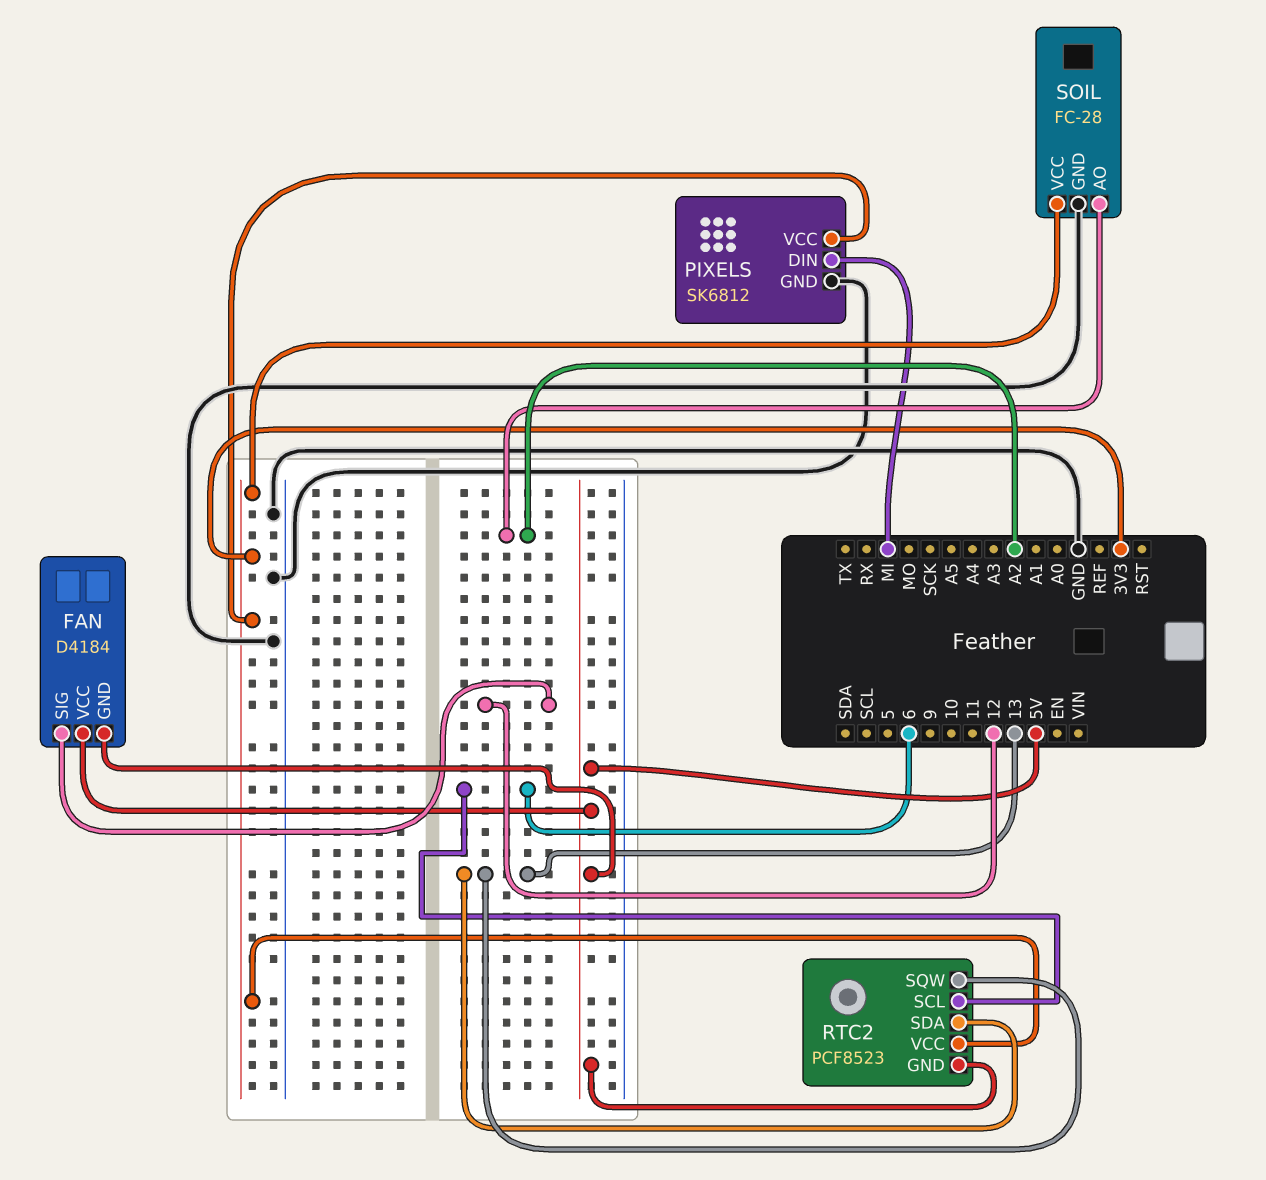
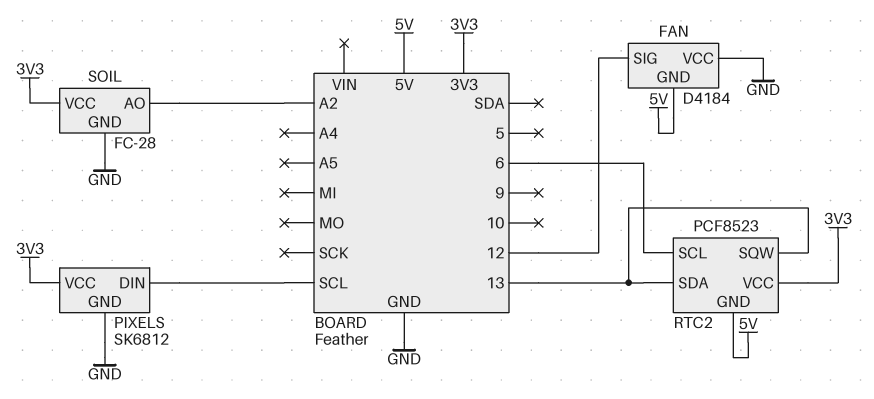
FAN pin VCC: 5V -> GND
PIXELS pin DIN: MI -> SCL

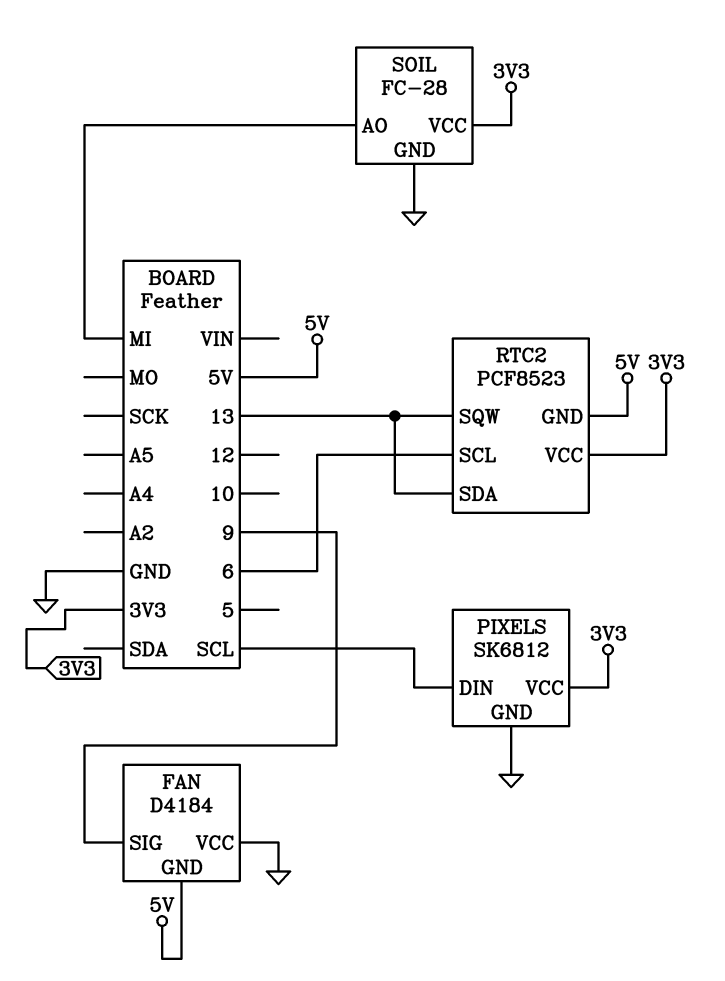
FAN pin SIG: 12 -> 9
SOIL pin AO: A2 -> MI

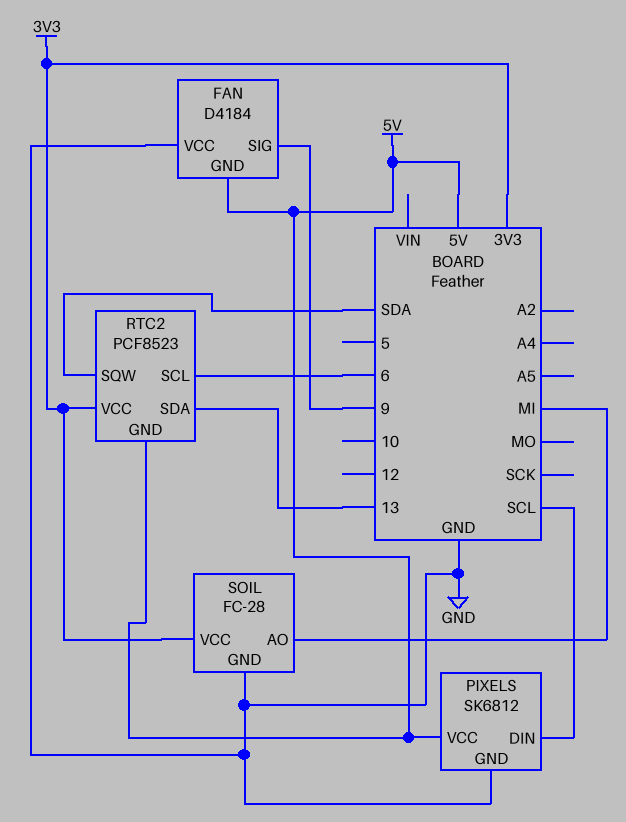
PIXELS pin VCC: 3V3 -> 5V
RTC2 pin SQW: 13 -> SDA

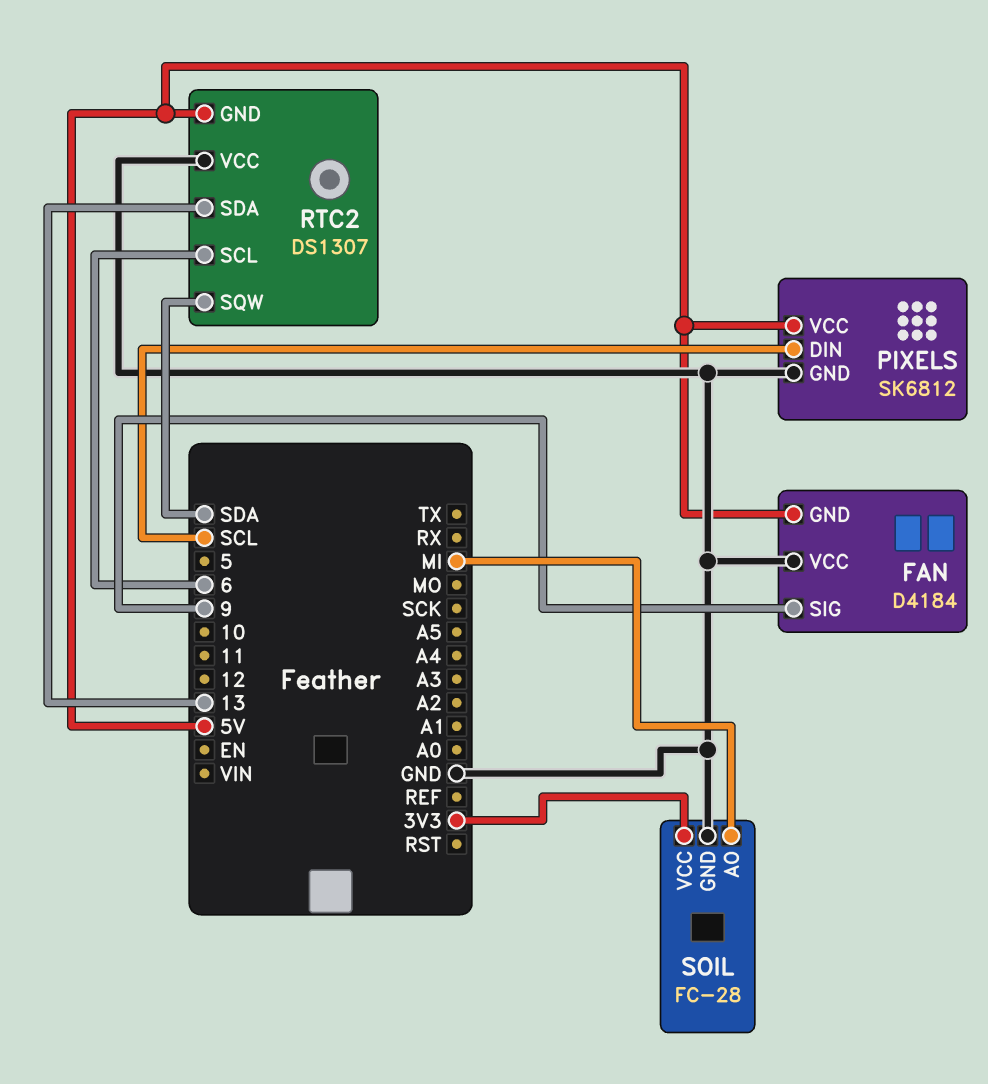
RTC2: PCF8523 -> DS1307
RTC2 pin VCC: 3V3 -> GND

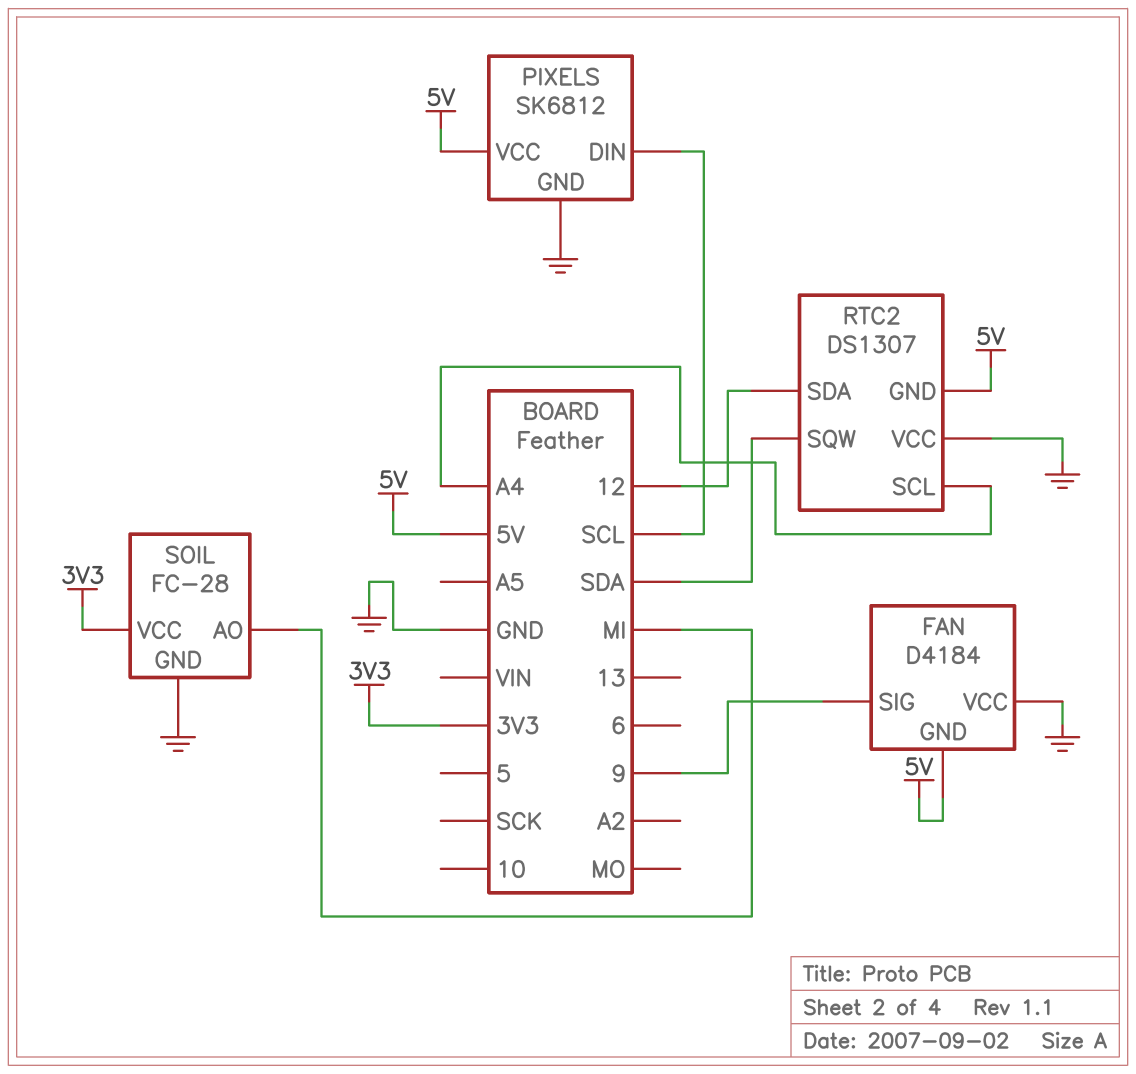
RTC2 pin SCL: 6 -> A4
RTC2 pin SDA: 13 -> 12

